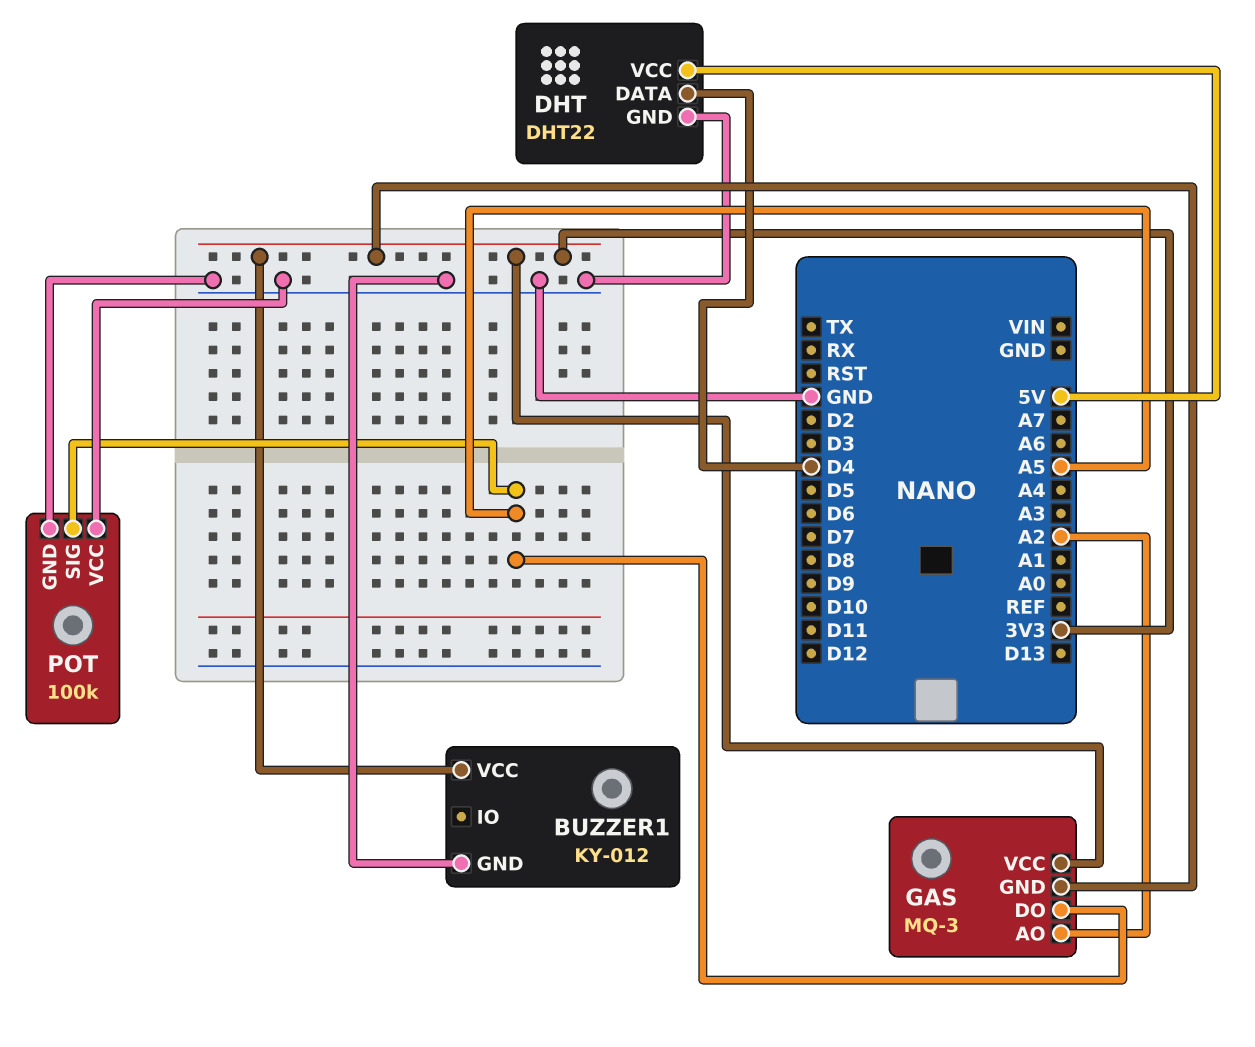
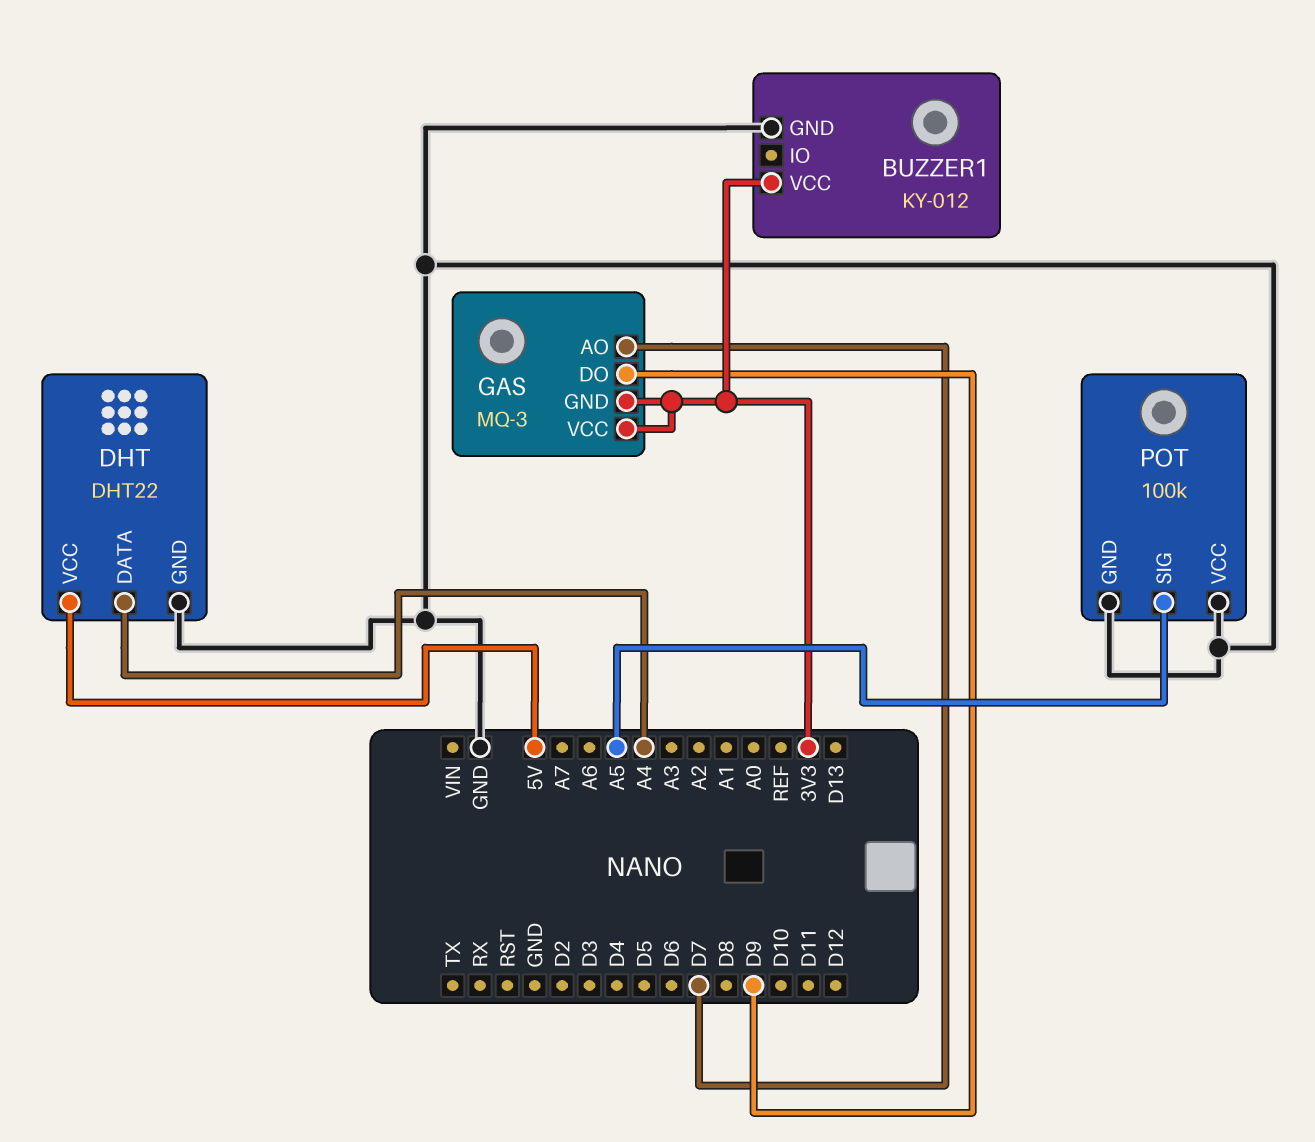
DHT pin DATA: D4 -> A4
GAS pin AO: A2 -> D7
GAS pin DO: A5 -> D9

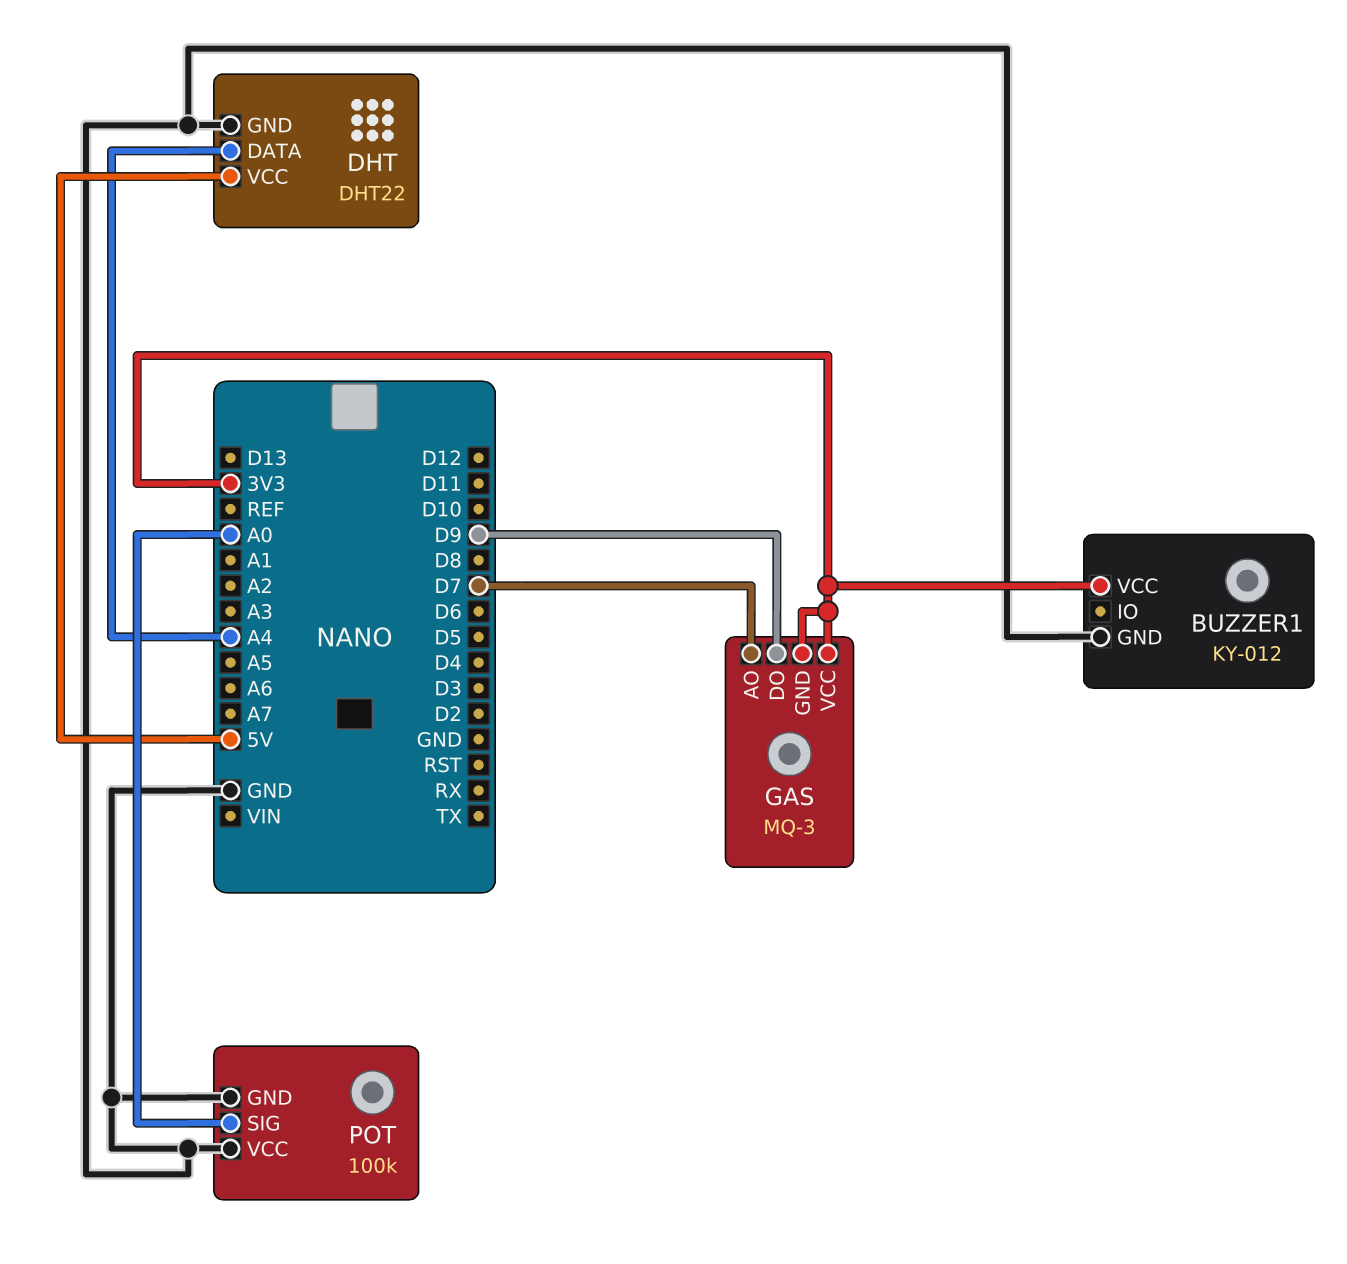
POT pin SIG: A5 -> A0

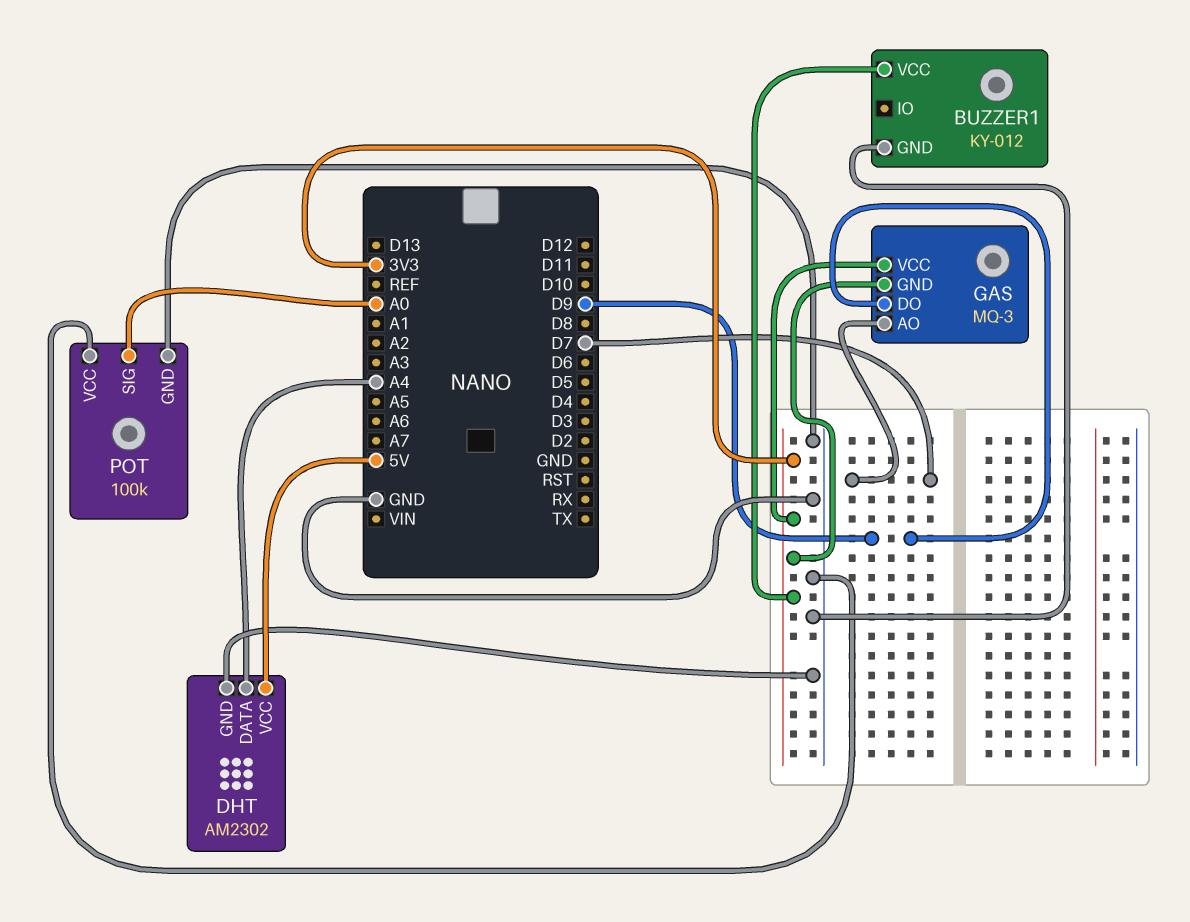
DHT: DHT22 -> AM2302

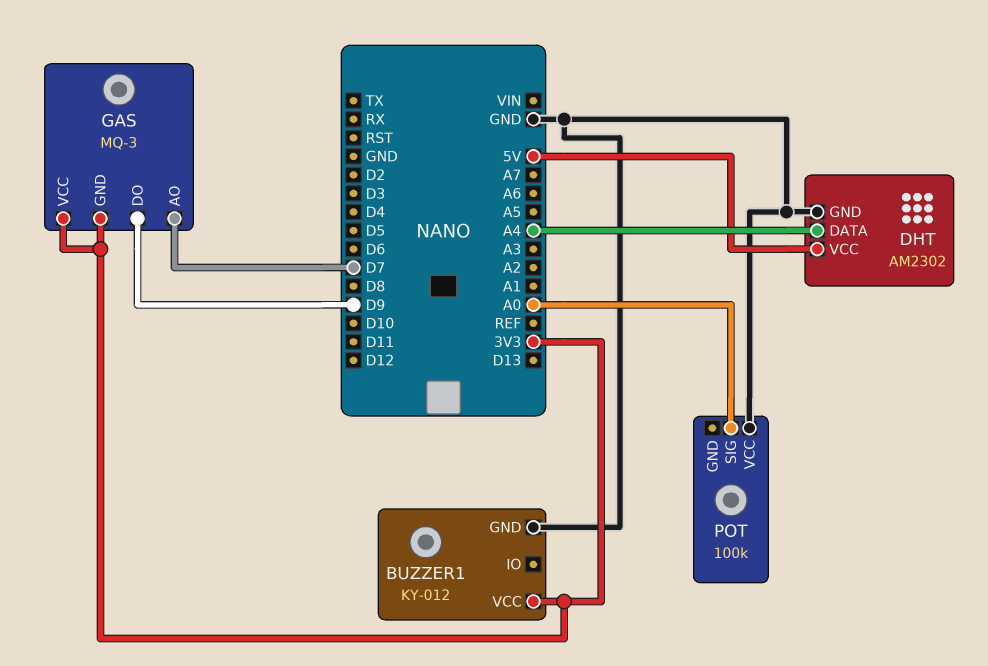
POT pin GND: GND -> none

